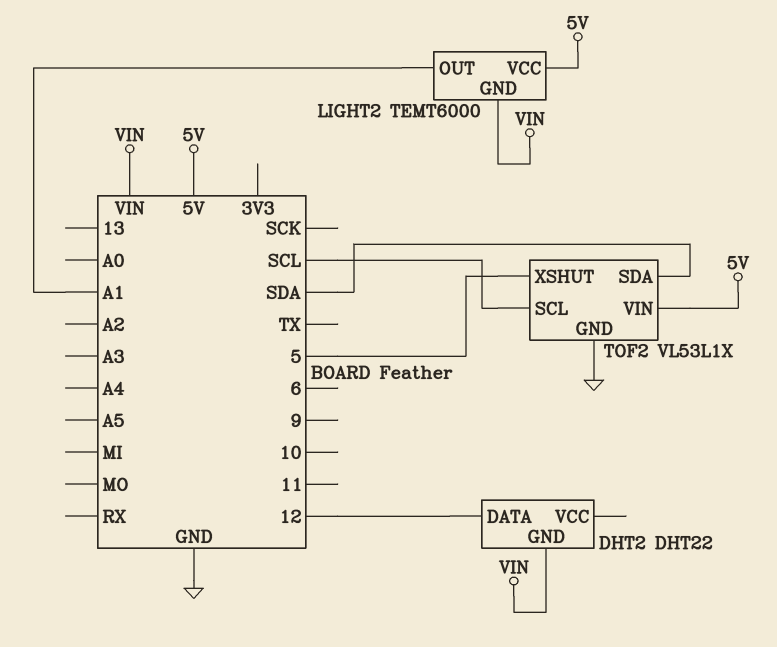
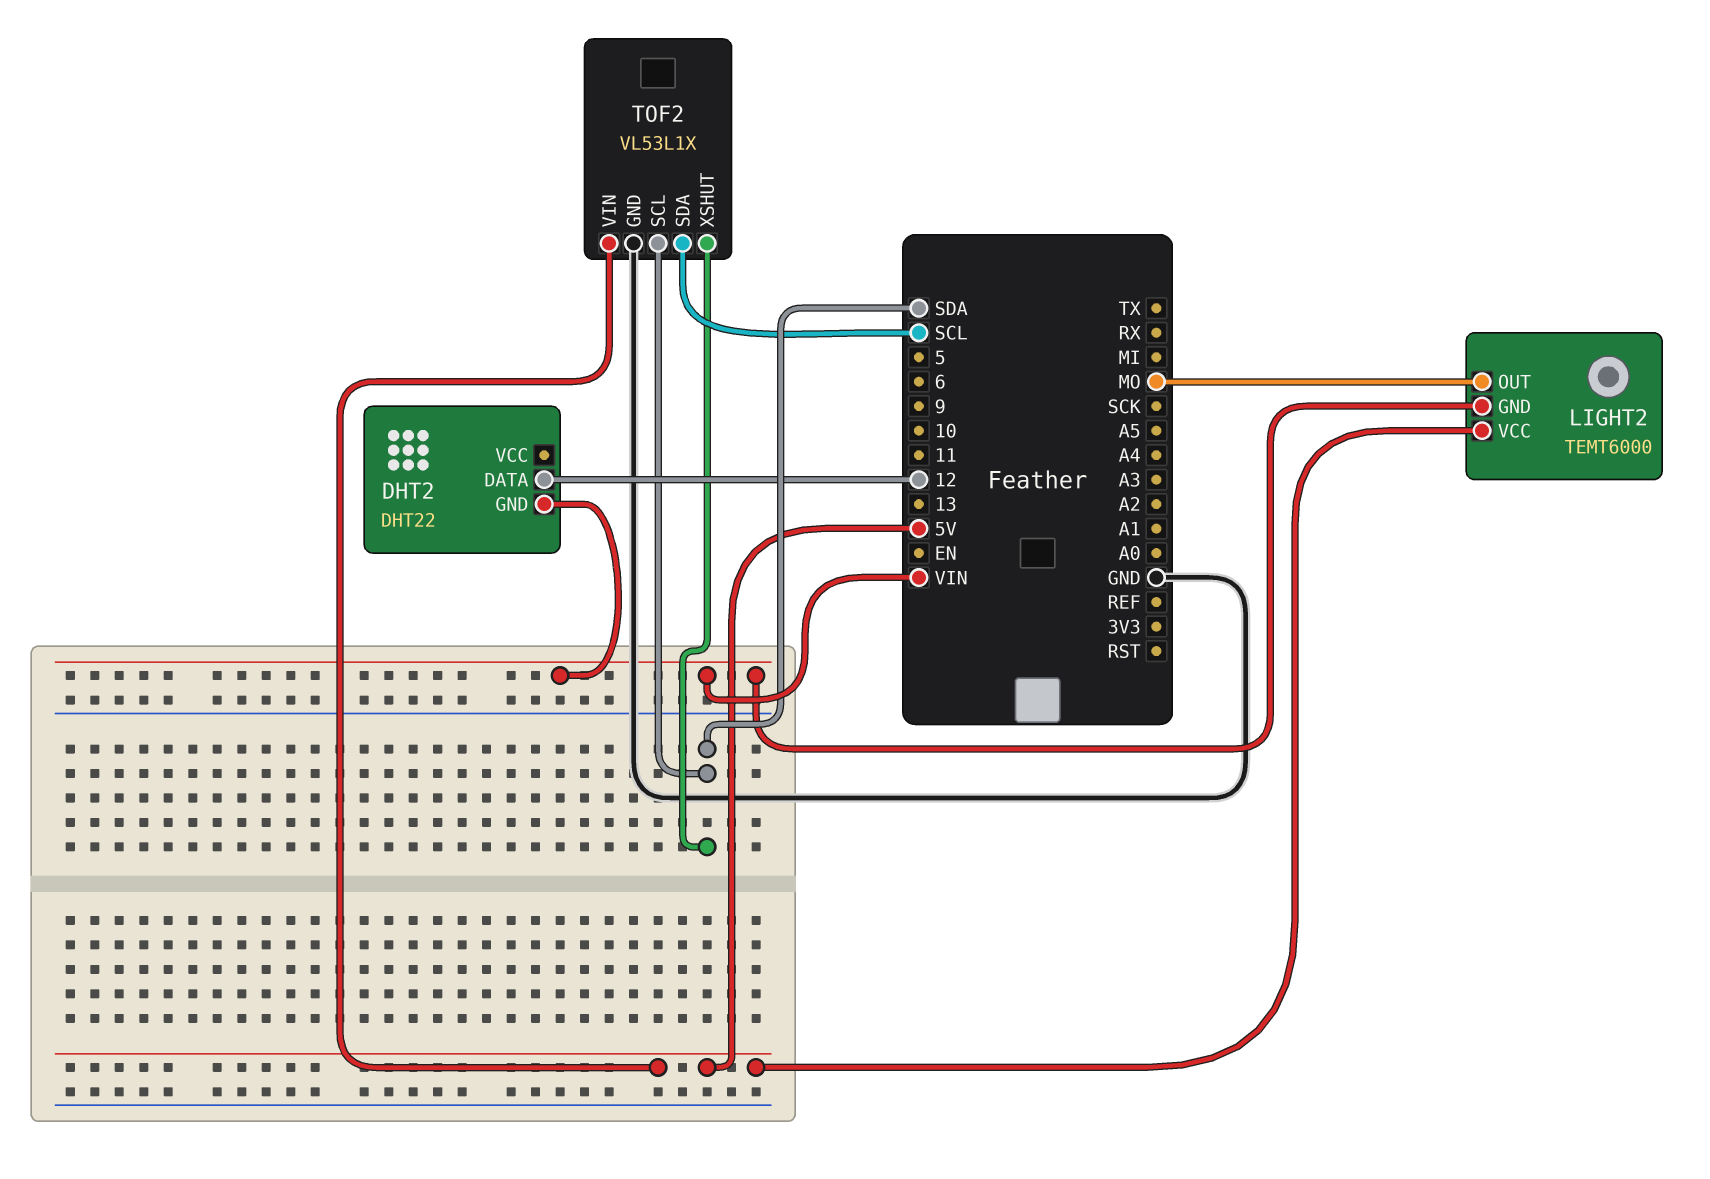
LIGHT2 pin OUT: A1 -> MO
TOF2 pin SCL: SCL -> SDA
TOF2 pin SDA: SDA -> SCL
TOF2 pin XSHUT: 5 -> SDA

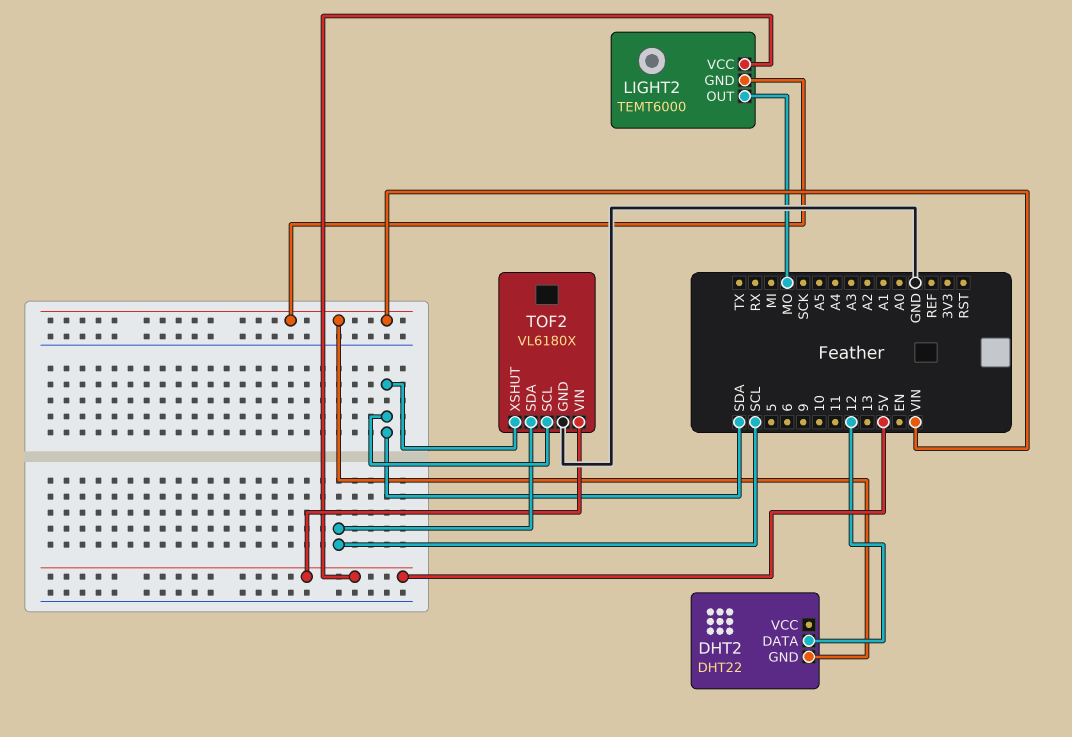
TOF2: VL53L1X -> VL6180X

